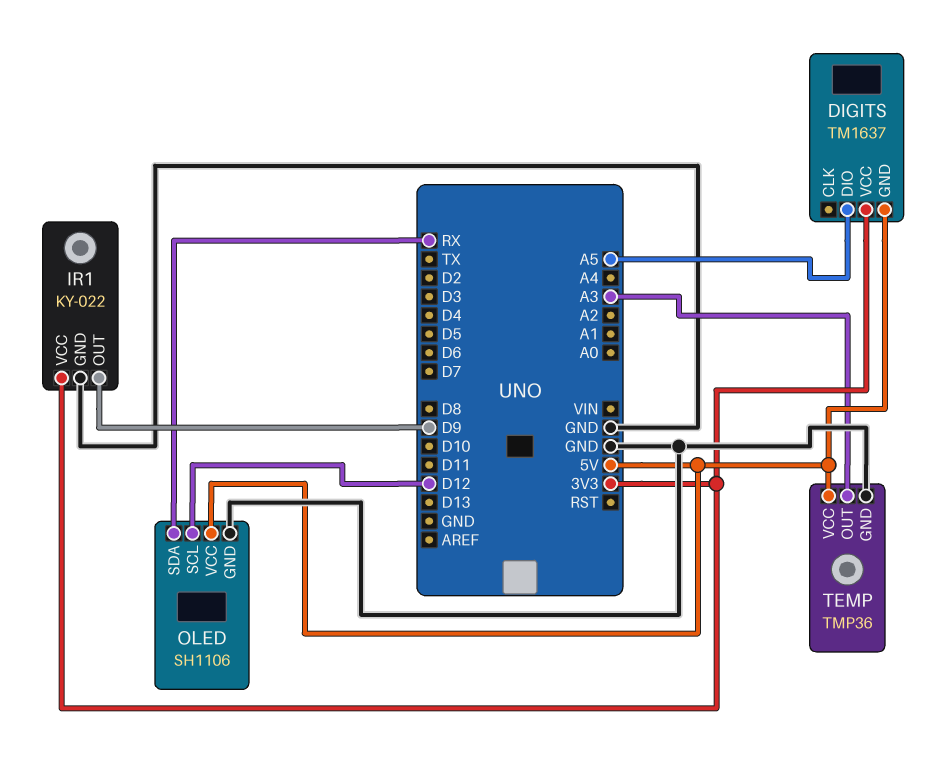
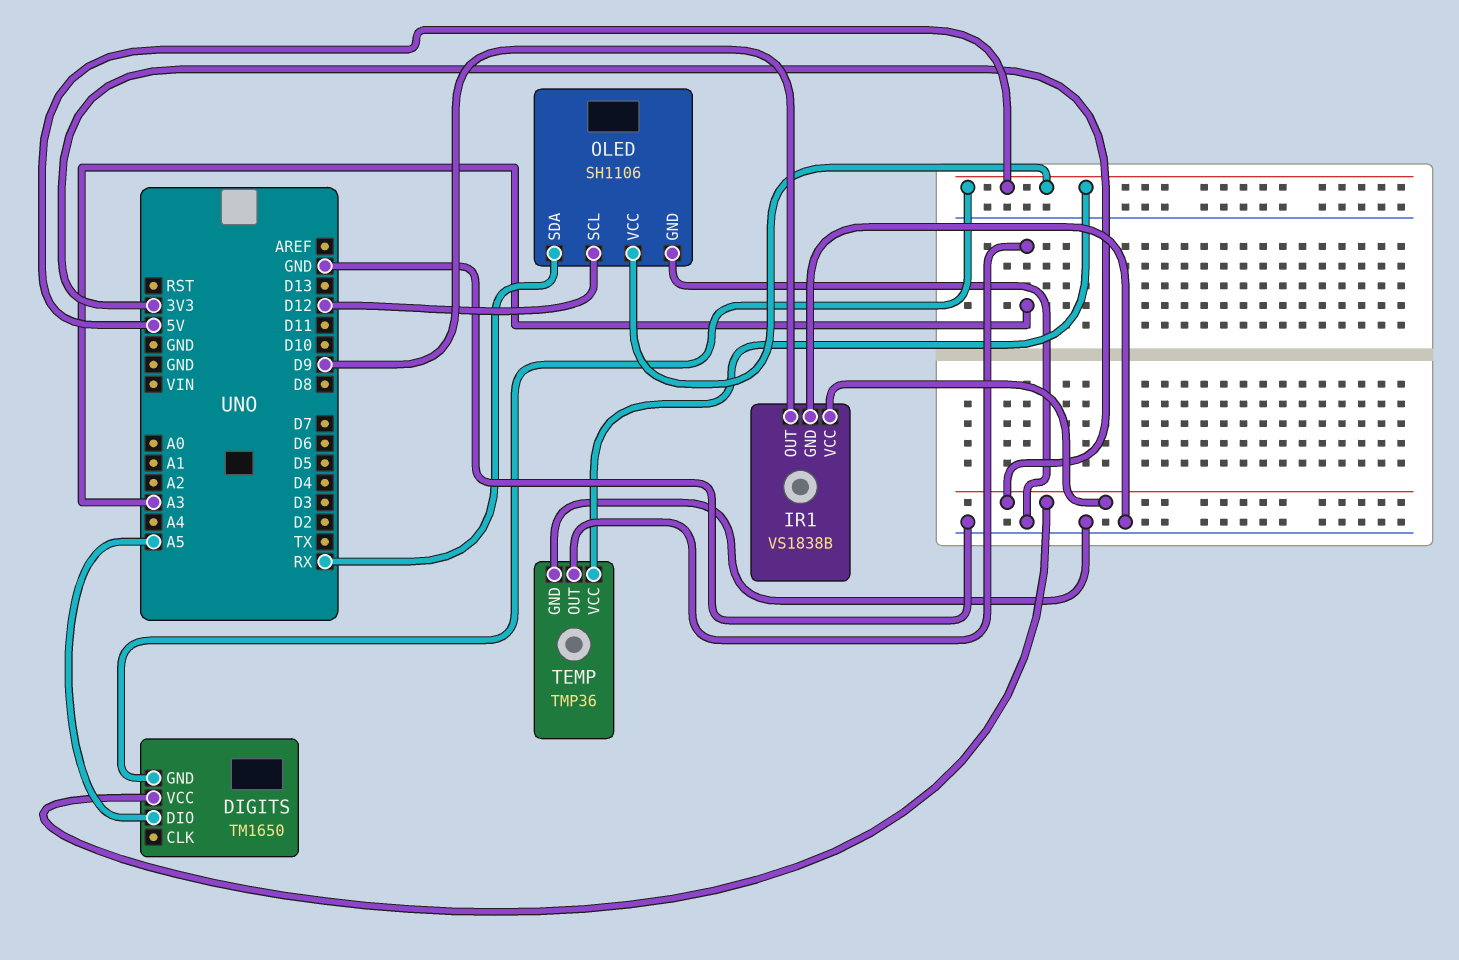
DIGITS: TM1637 -> TM1650
IR1: KY-022 -> VS1838B

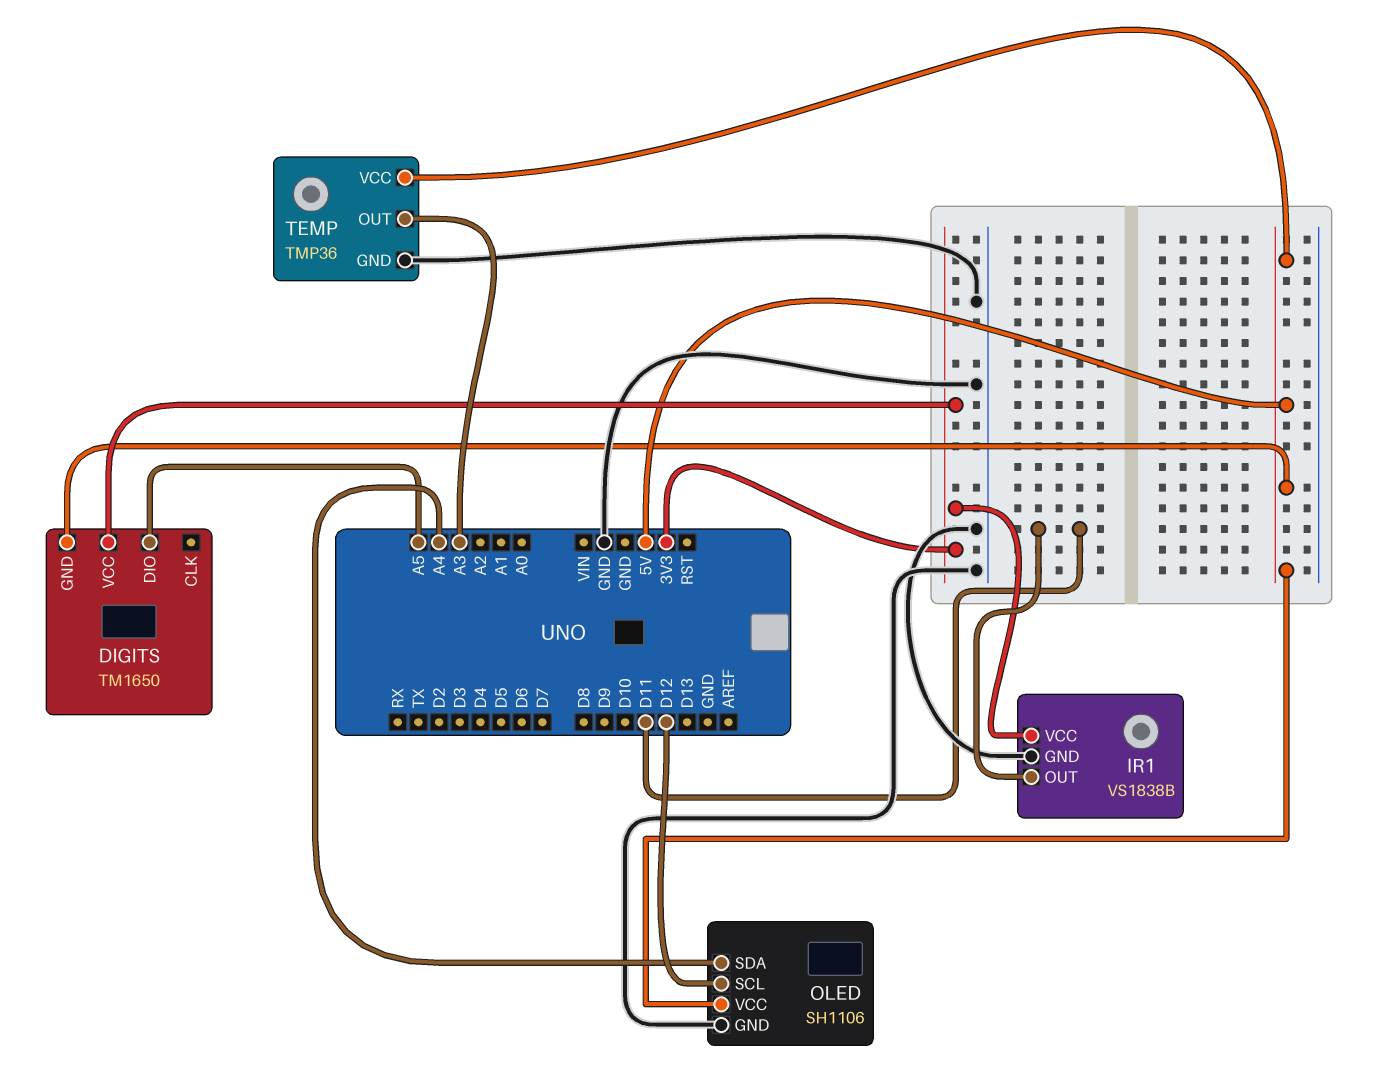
IR1 pin OUT: D9 -> D11
OLED pin SDA: RX -> A4

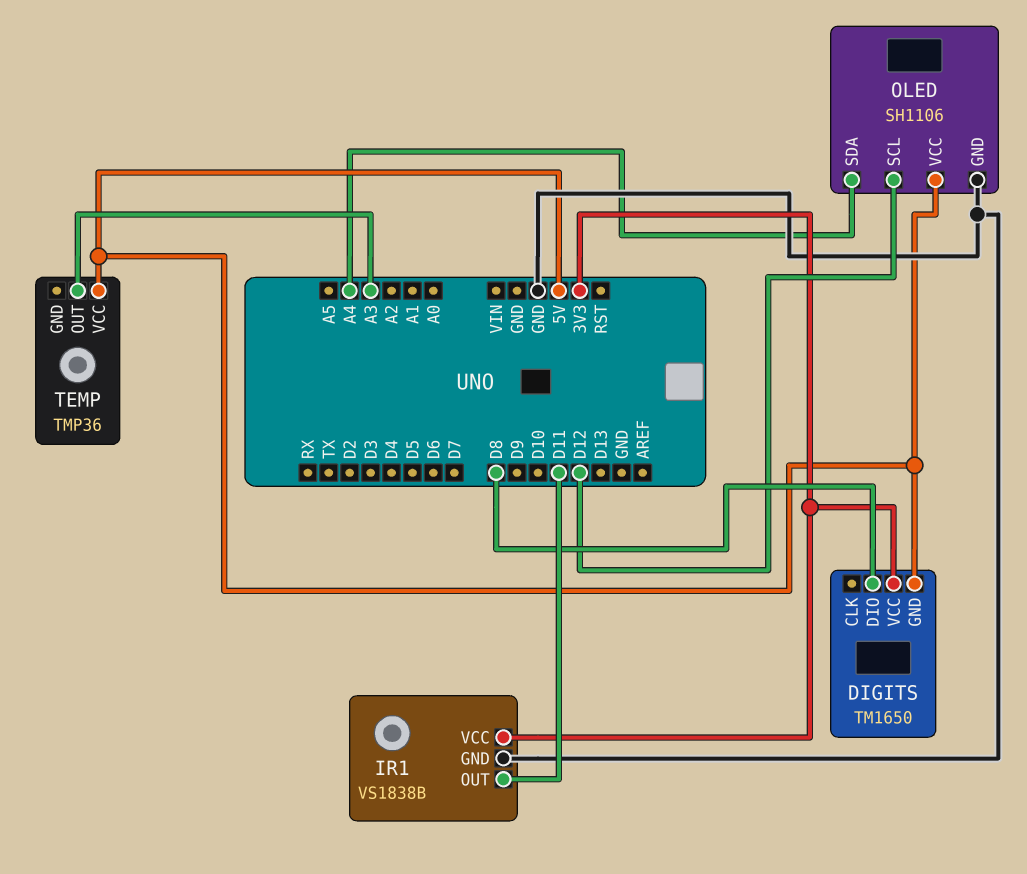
DIGITS pin DIO: A5 -> D8
TEMP pin GND: GND -> none

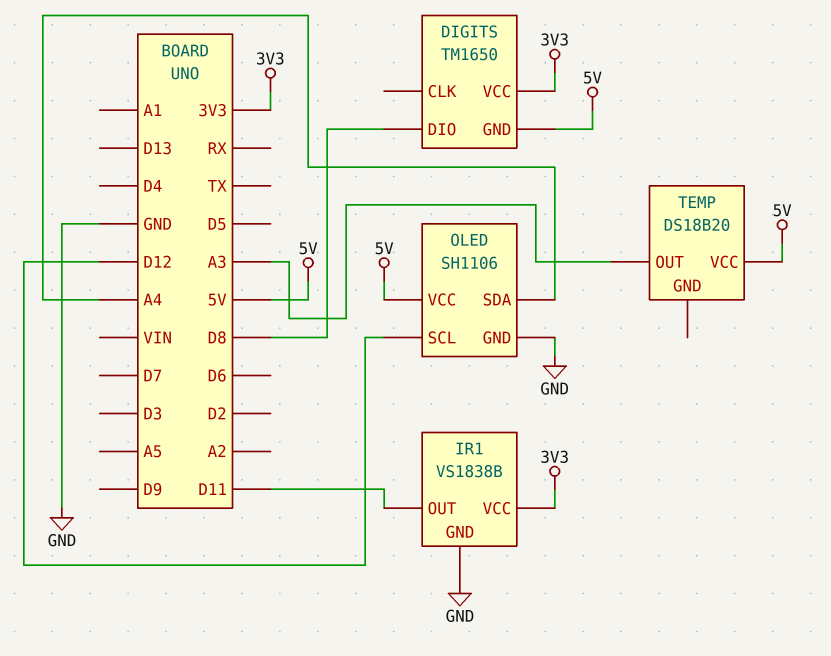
TEMP: TMP36 -> DS18B20

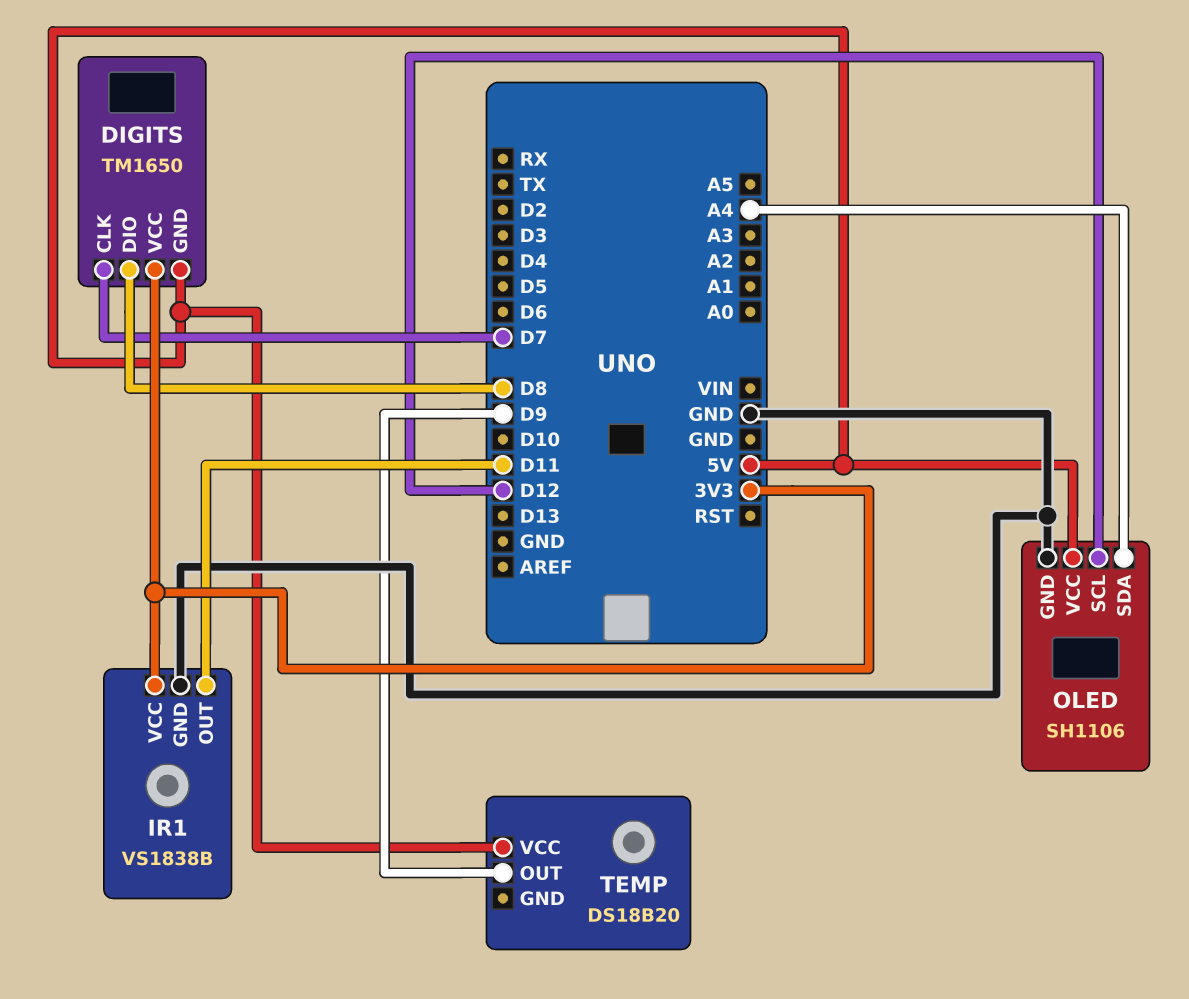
DIGITS pin CLK: none -> D7
TEMP pin OUT: A3 -> D9

